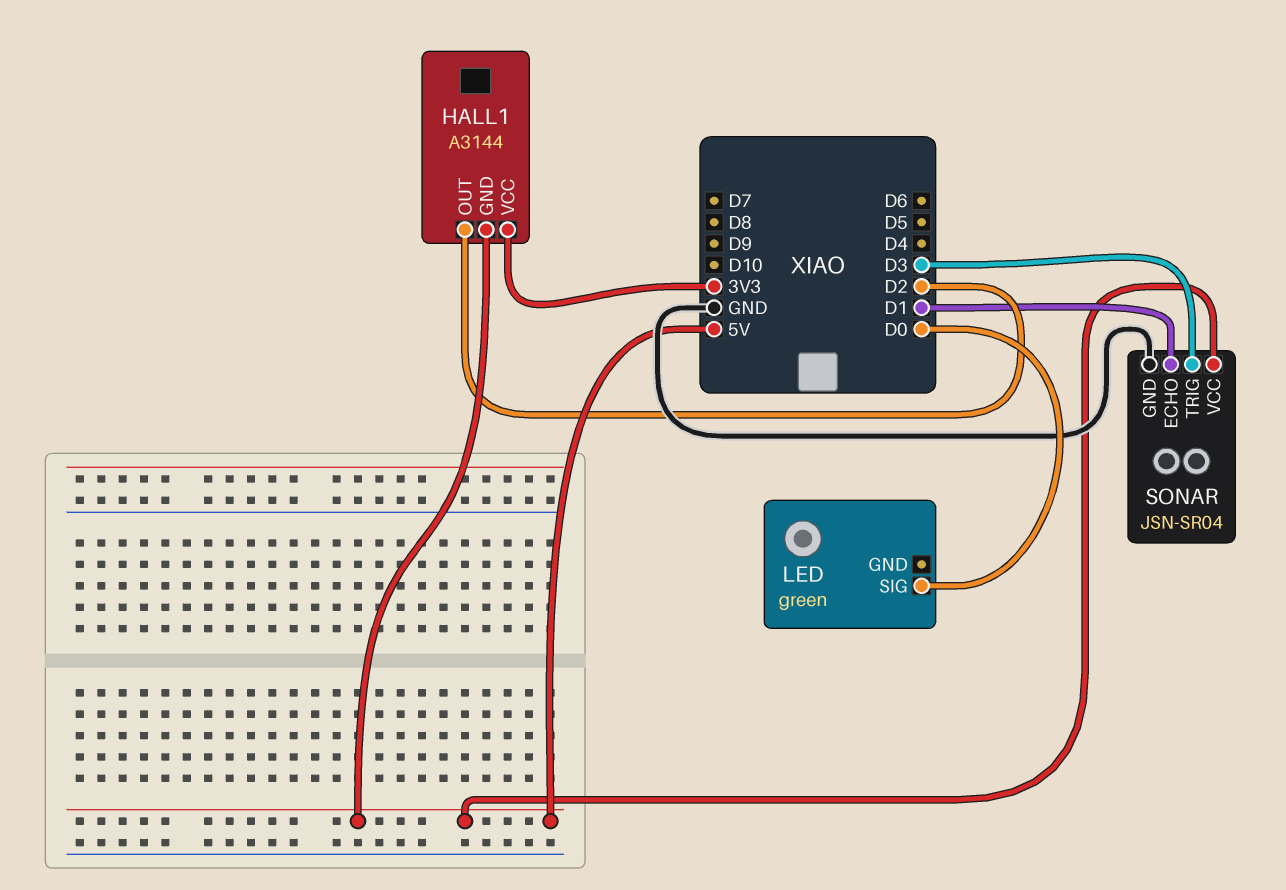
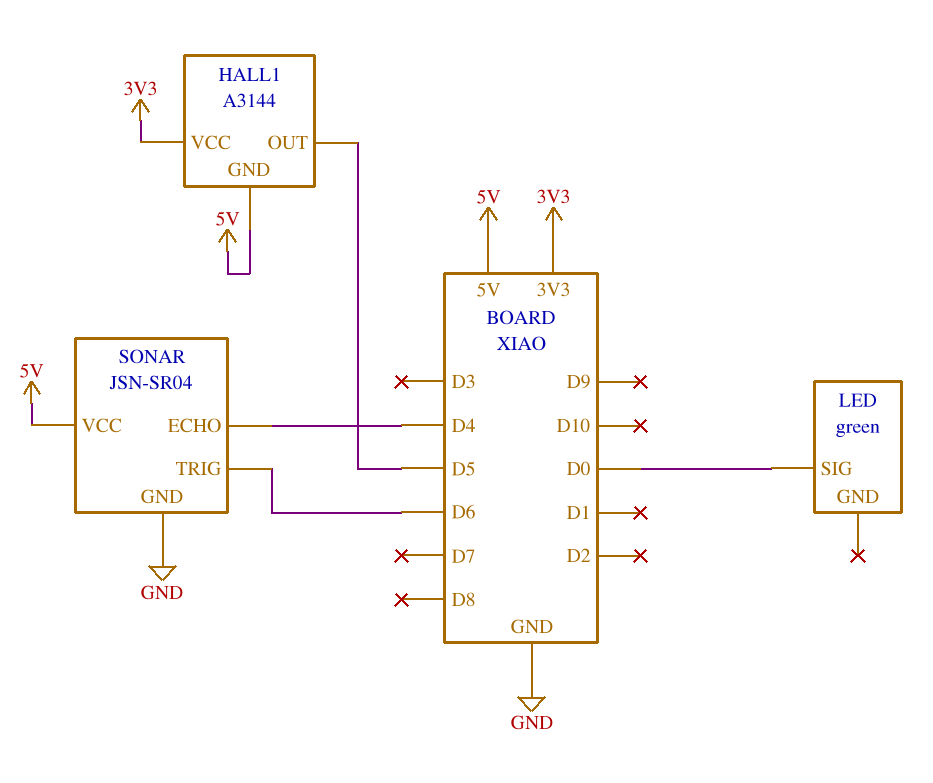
HALL1 pin OUT: D2 -> D5
SONAR pin ECHO: D1 -> D4
SONAR pin TRIG: D3 -> D6

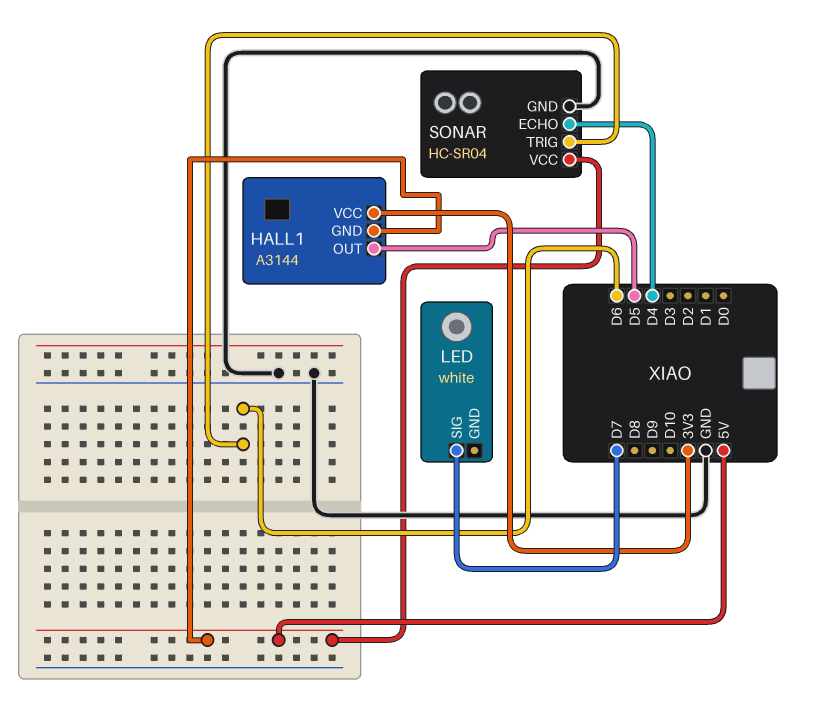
LED: green -> white
LED pin SIG: D0 -> D7
SONAR: JSN-SR04 -> HC-SR04

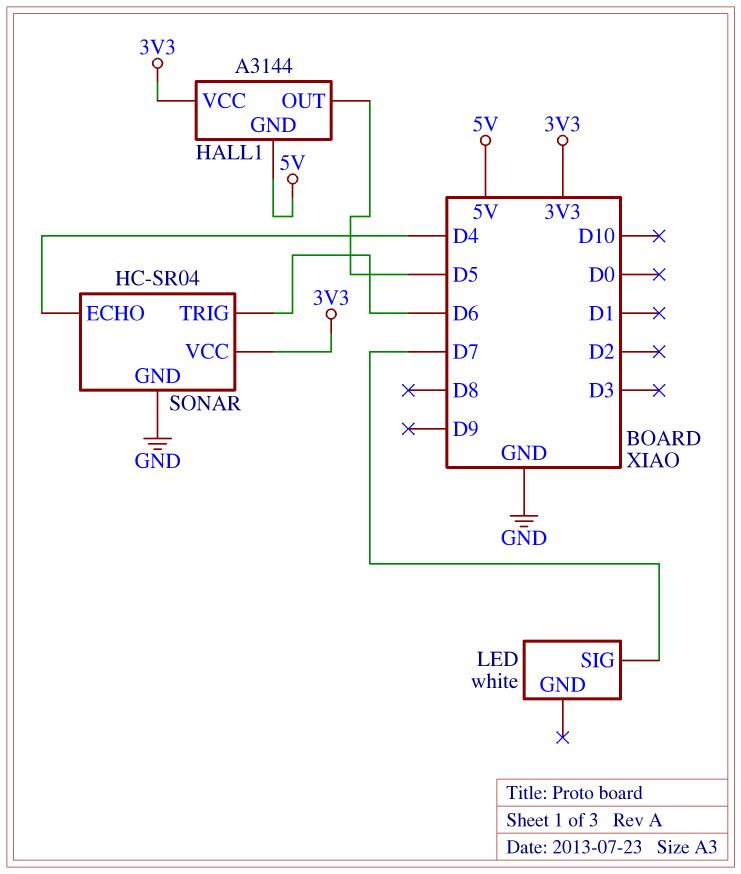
SONAR pin VCC: 5V -> 3V3

